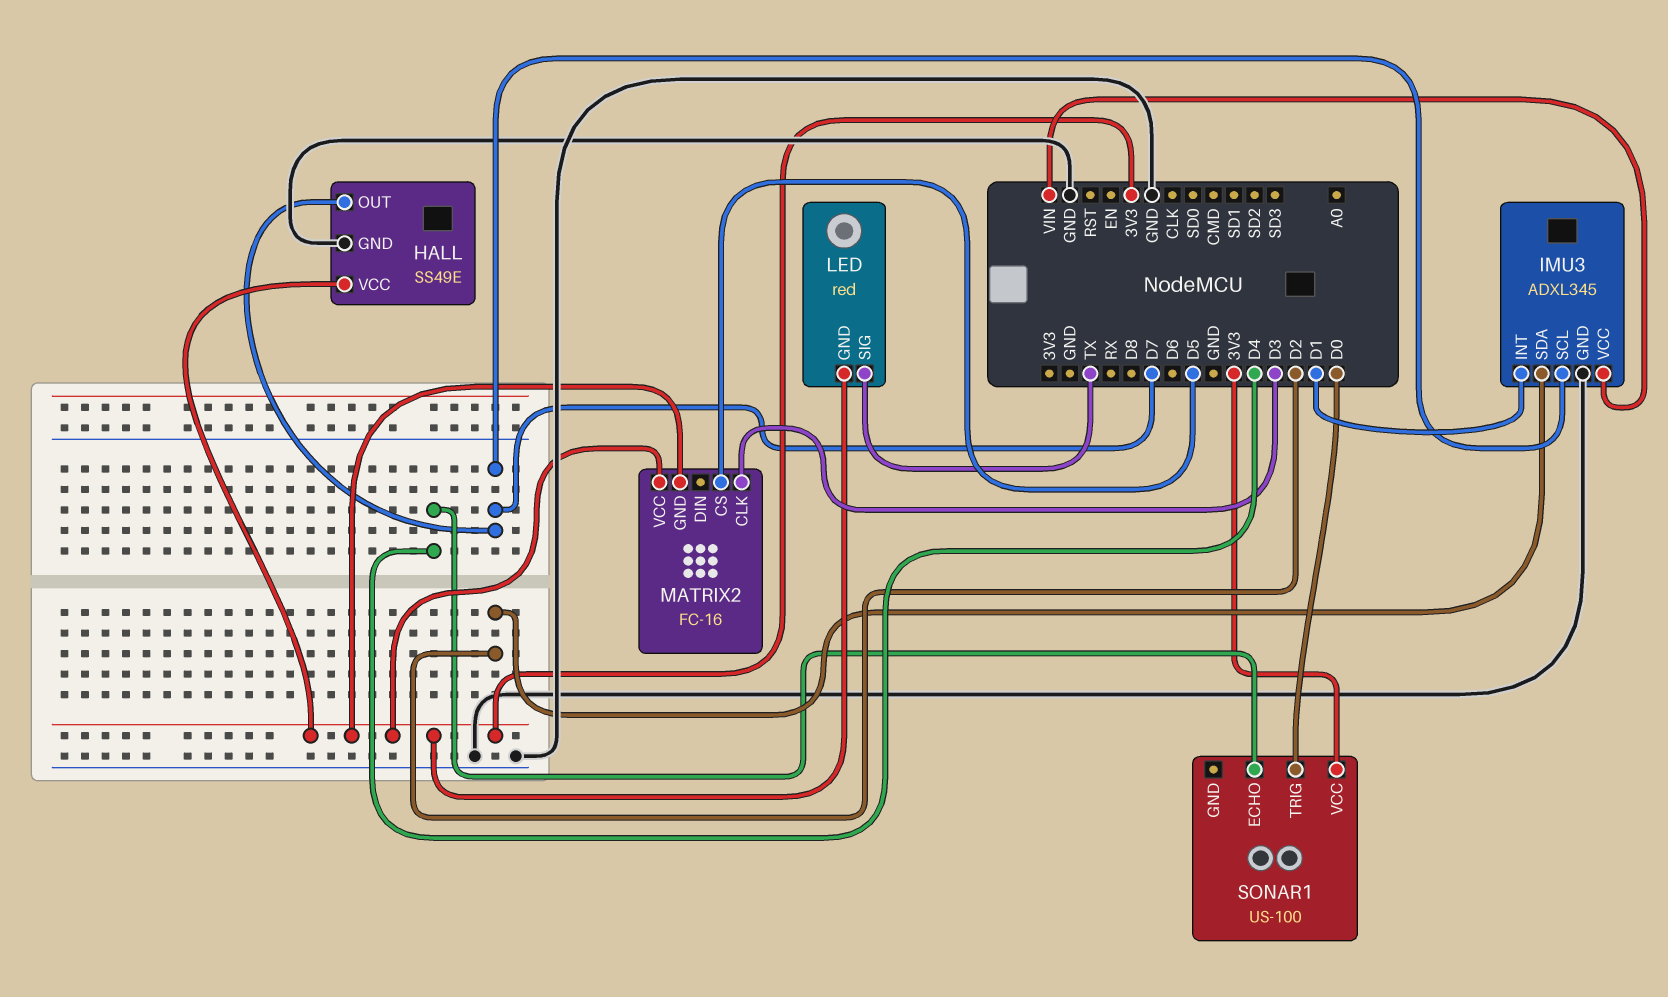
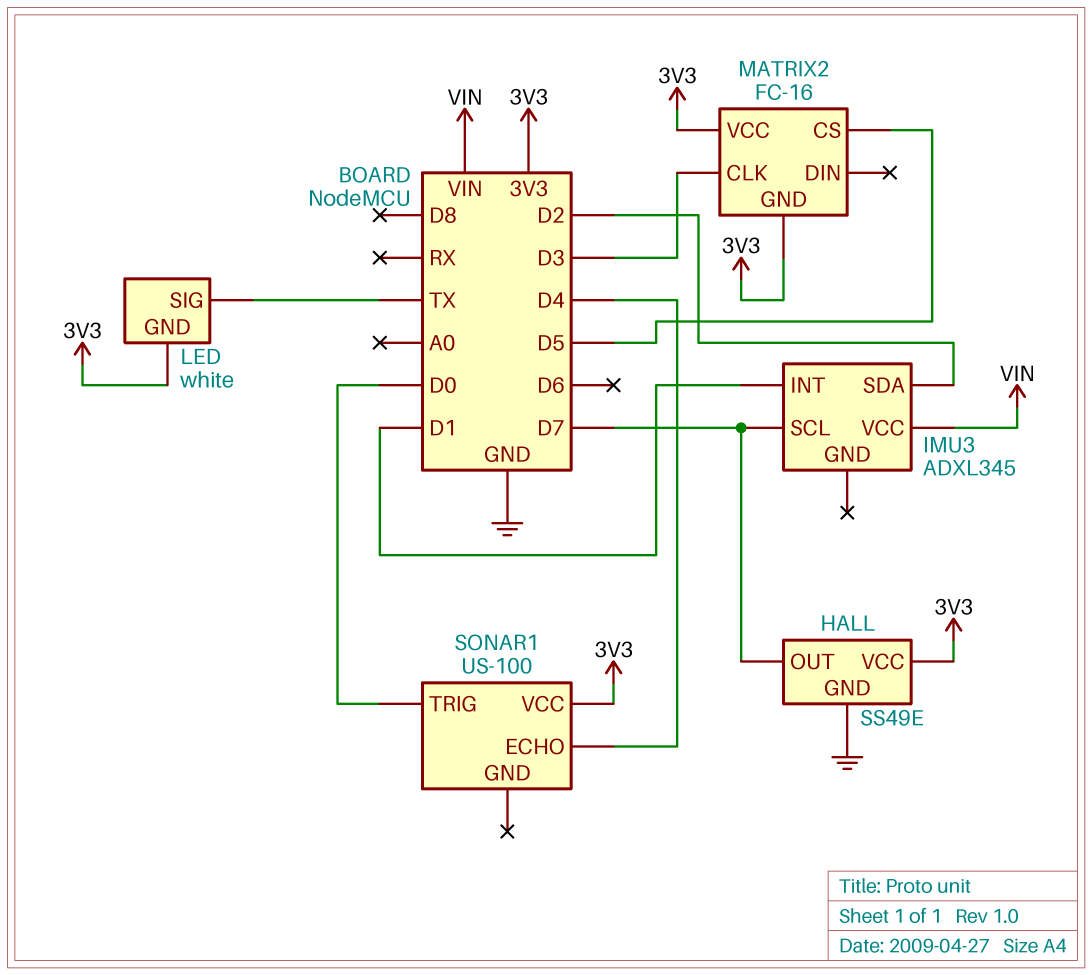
IMU3 pin GND: GND -> none
LED: red -> white

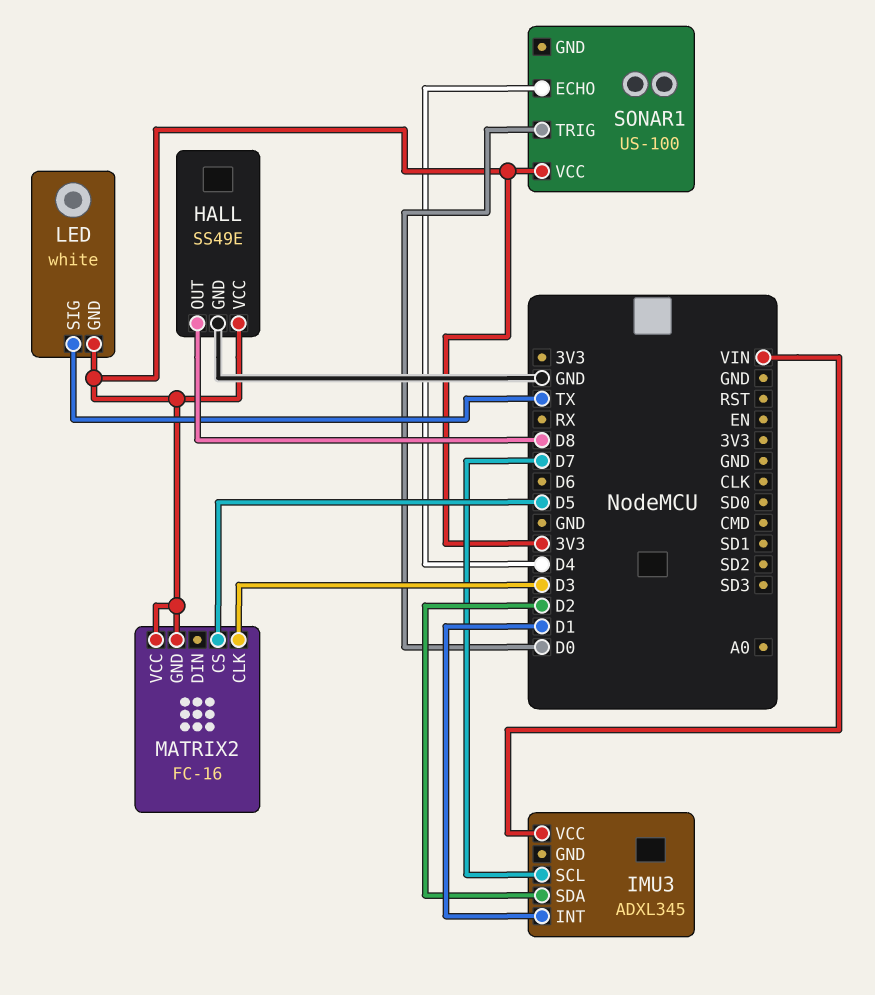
HALL pin OUT: D7 -> D8

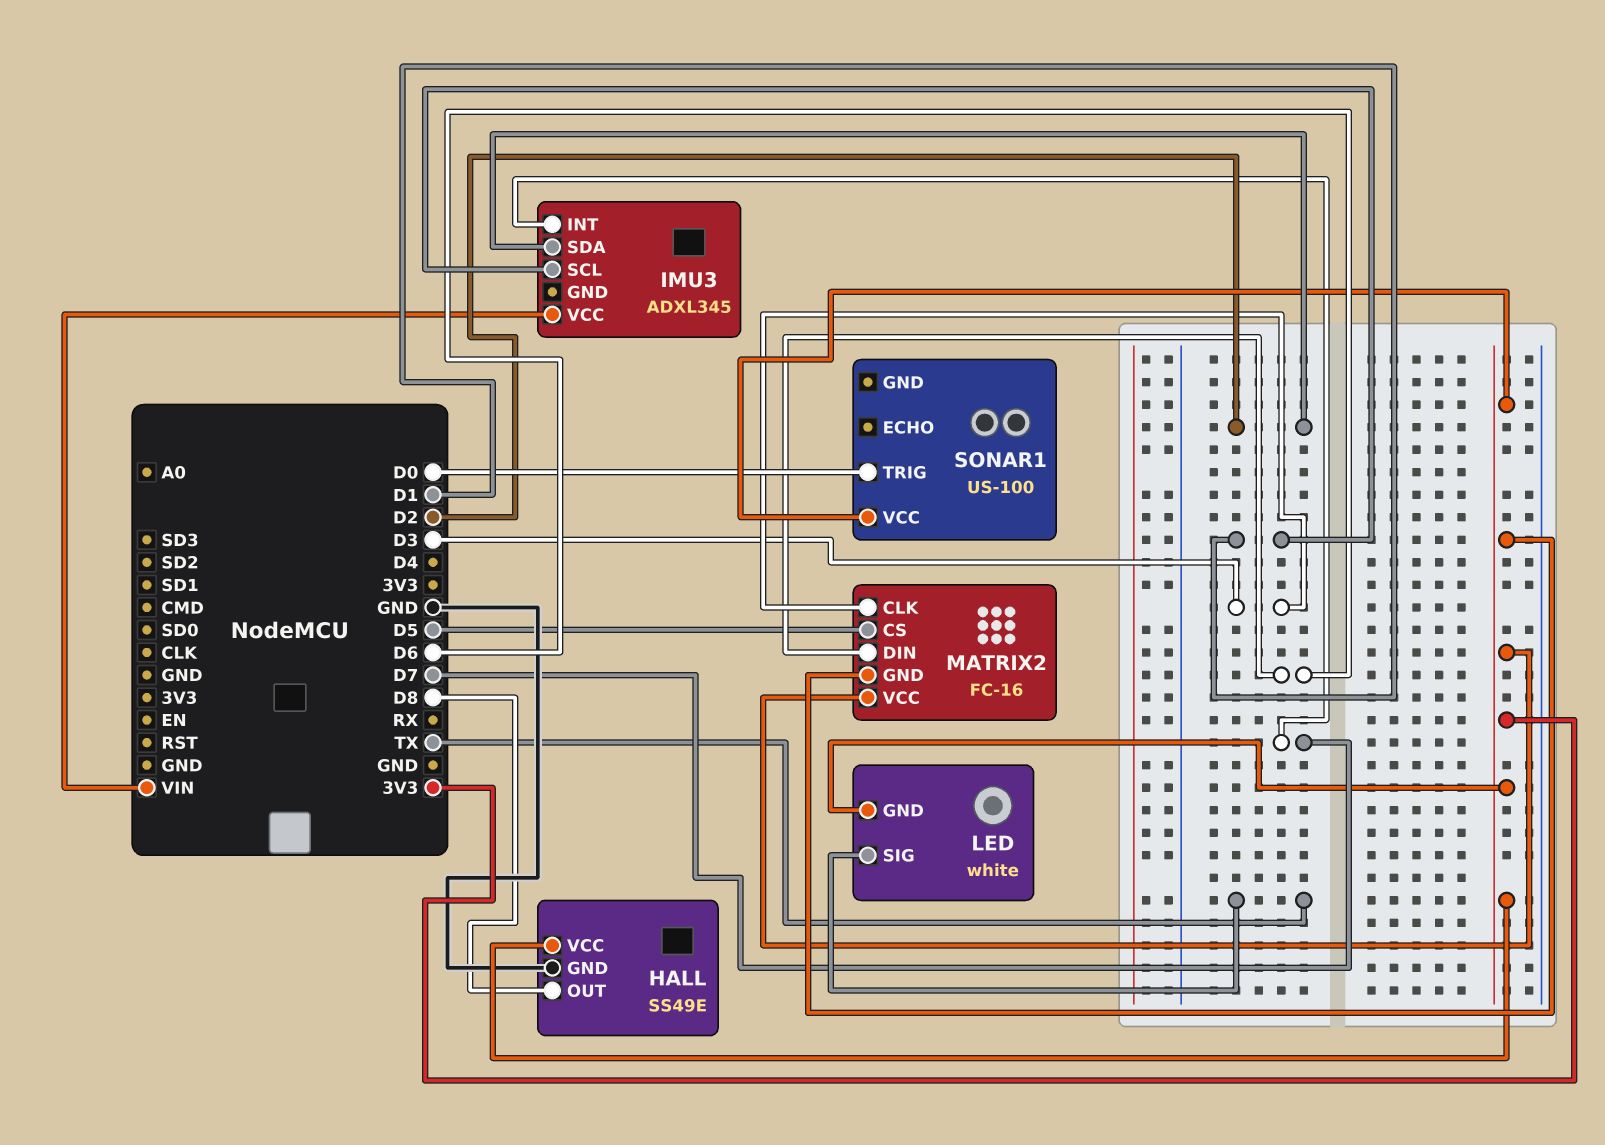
IMU3 pin INT: D1 -> D7
IMU3 pin SCL: D7 -> D1
MATRIX2 pin DIN: none -> D6
SONAR1 pin ECHO: D4 -> none

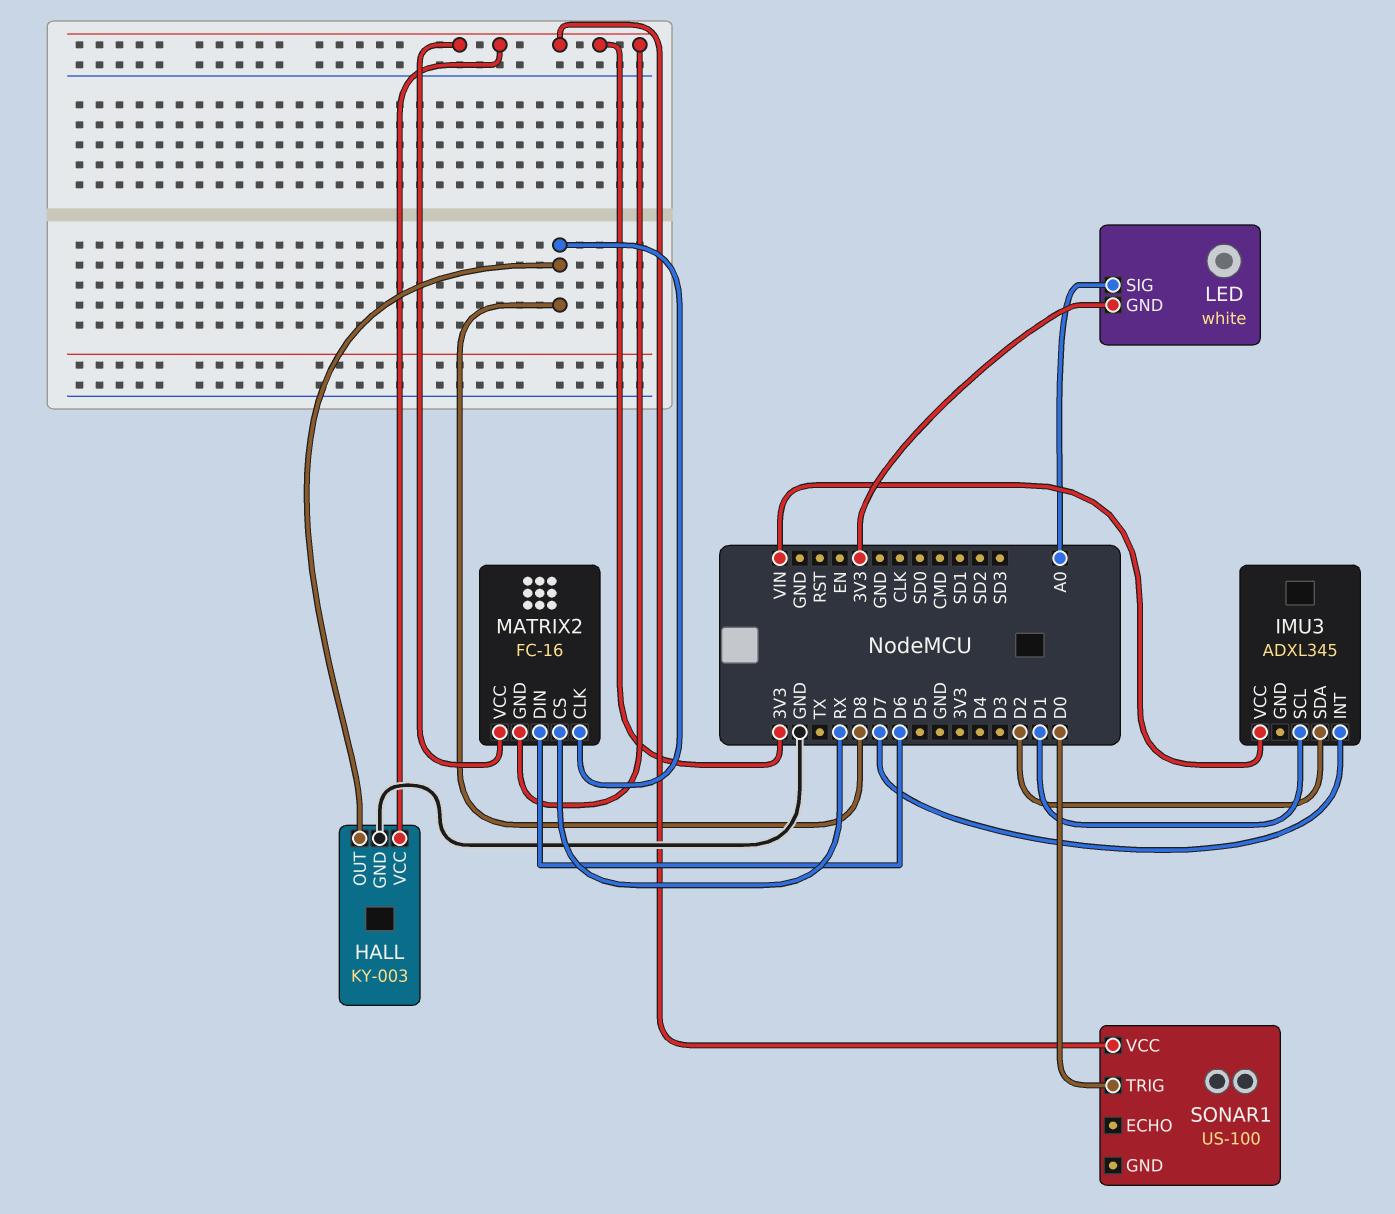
HALL: SS49E -> KY-003
LED pin SIG: TX -> A0
MATRIX2 pin CLK: D3 -> D8
MATRIX2 pin CS: D5 -> RX

